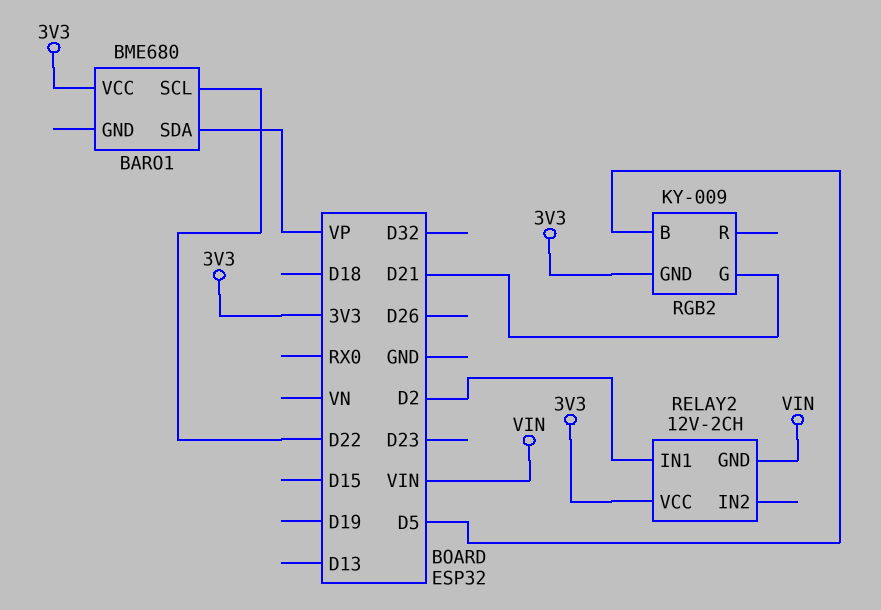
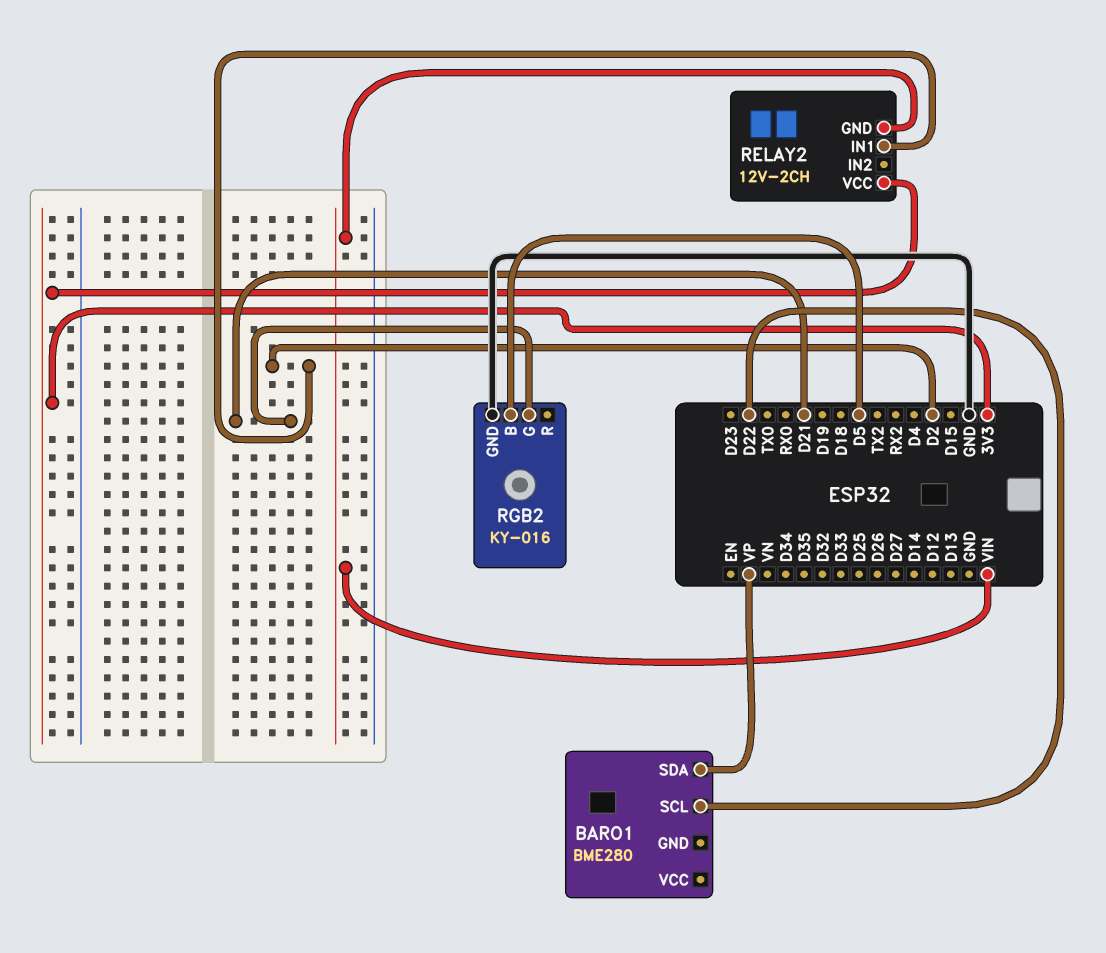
BARO1: BME680 -> BME280
BARO1 pin VCC: 3V3 -> none
RGB2: KY-009 -> KY-016
RGB2 pin GND: 3V3 -> GND

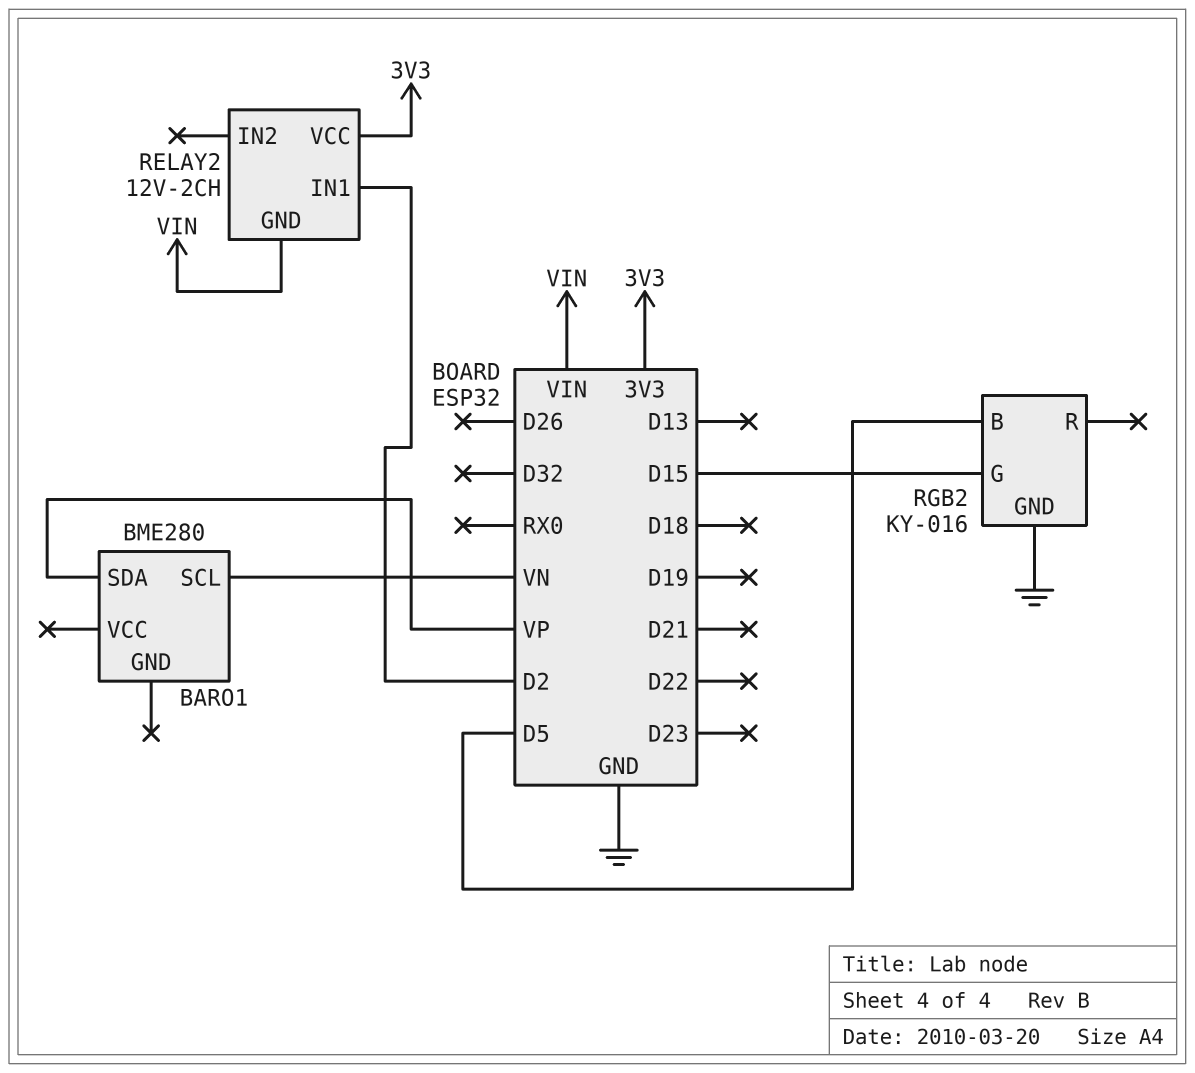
BARO1 pin SCL: D22 -> VN
RGB2 pin G: D21 -> D15

